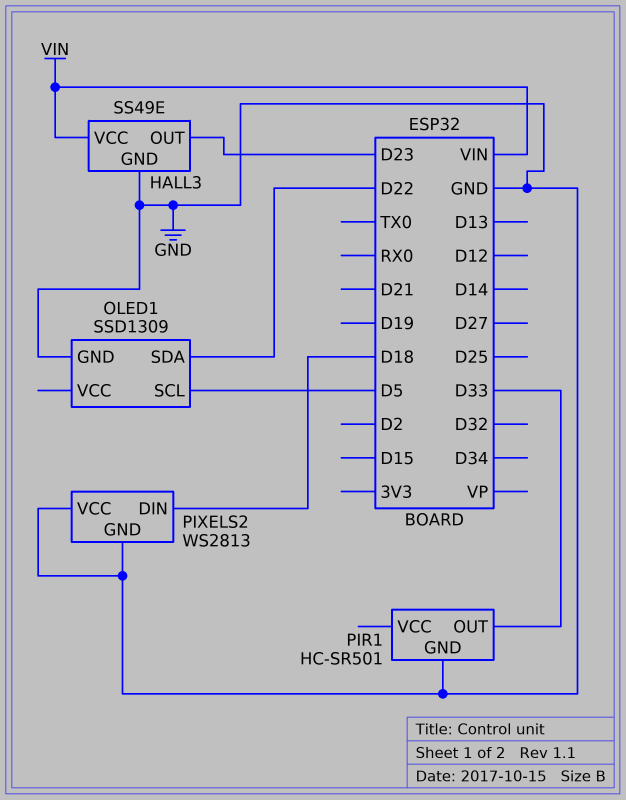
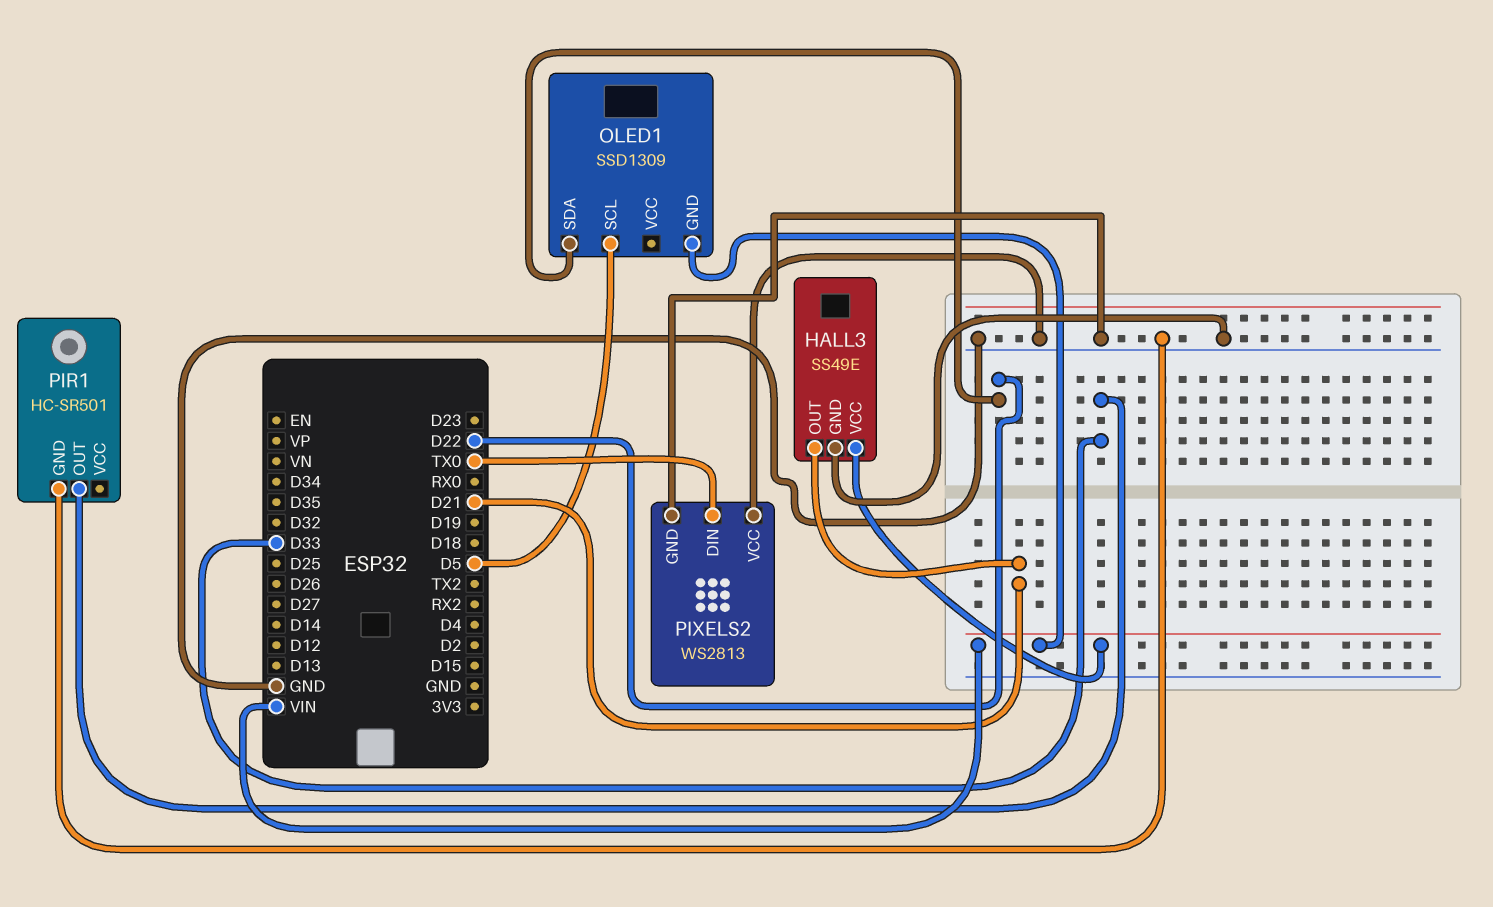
HALL3 pin OUT: D23 -> D21
OLED1 pin GND: GND -> VIN
PIXELS2 pin DIN: D18 -> TX0

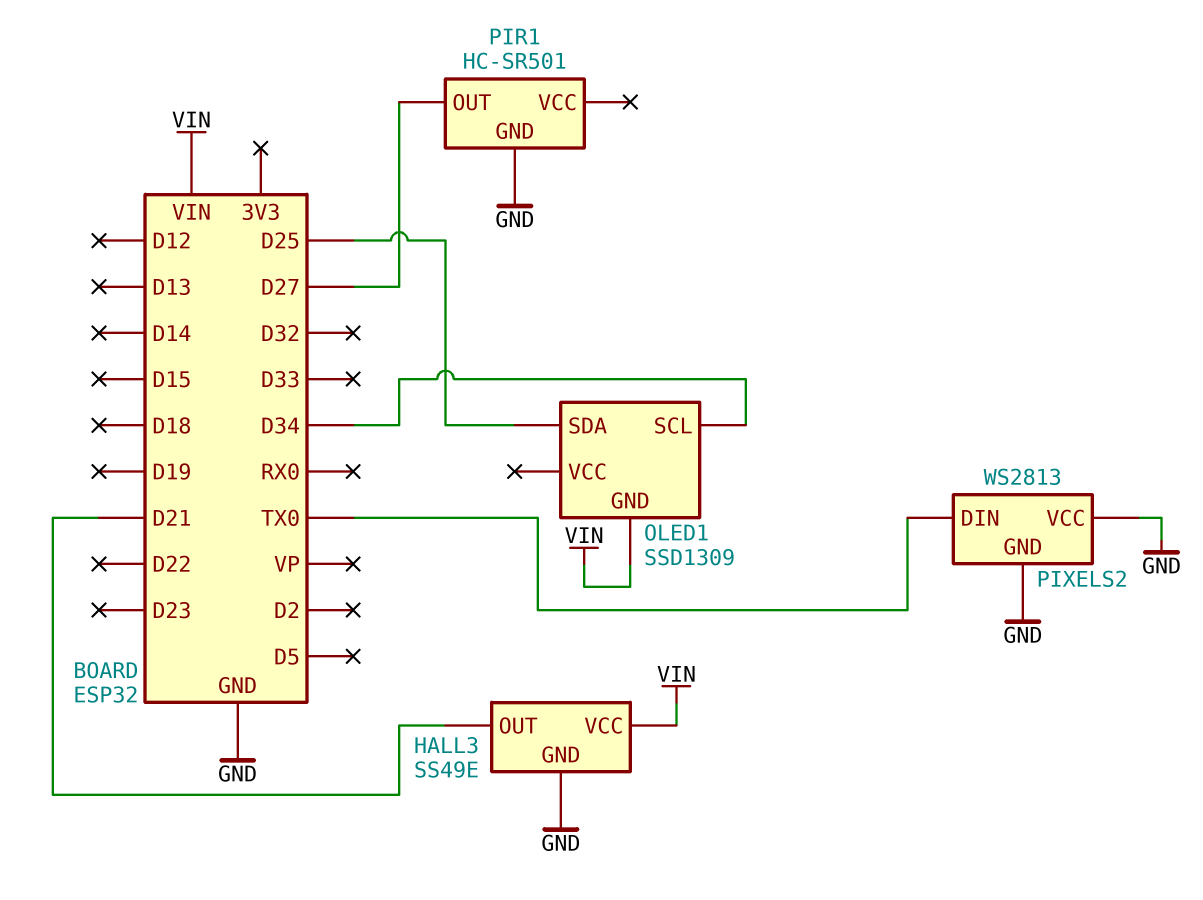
OLED1 pin SCL: D5 -> D34
OLED1 pin SDA: D22 -> D25
PIR1 pin OUT: D33 -> D27

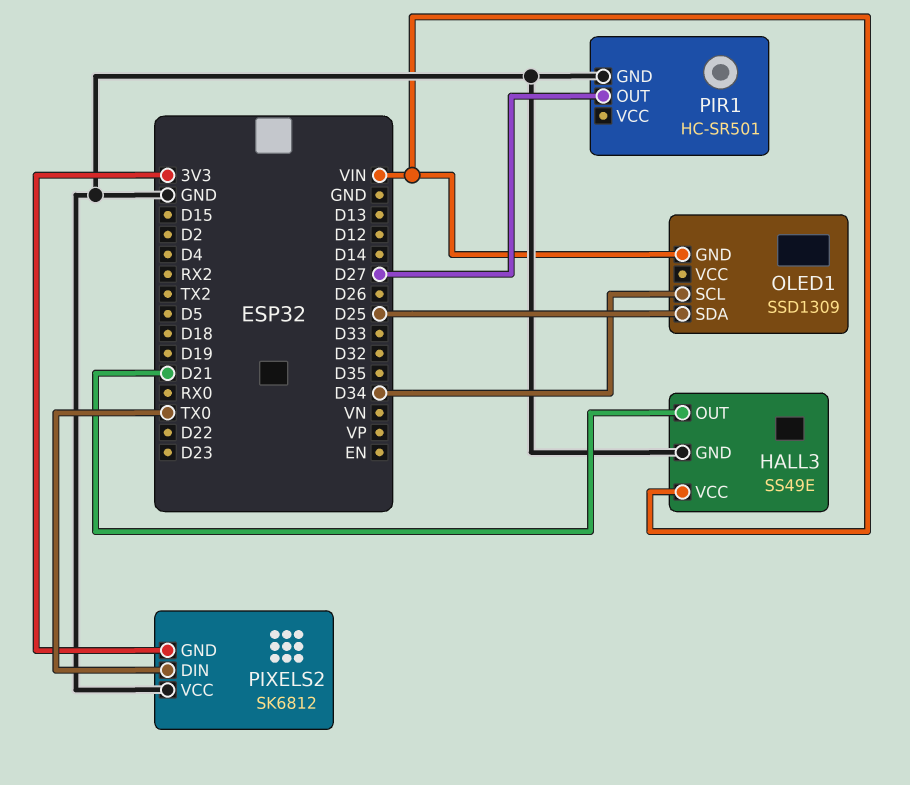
PIXELS2: WS2813 -> SK6812
PIXELS2 pin GND: GND -> 3V3

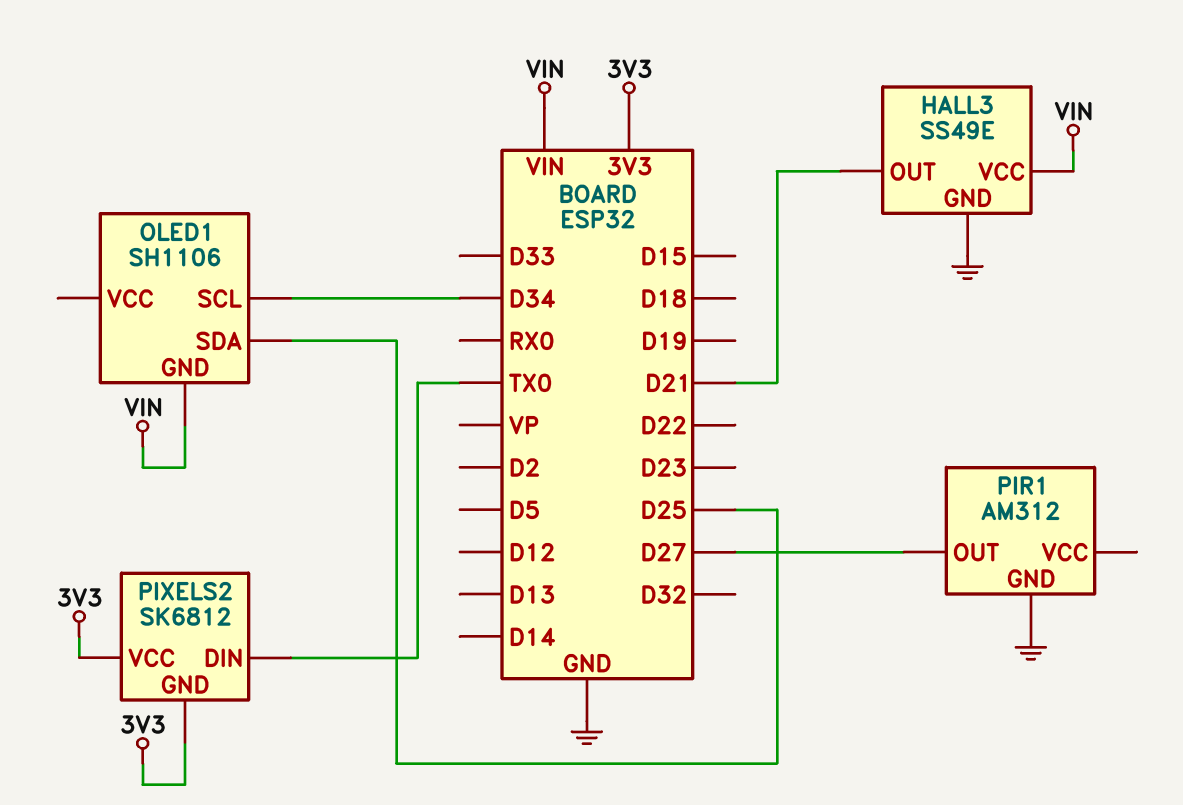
OLED1: SSD1309 -> SH1106
PIR1: HC-SR501 -> AM312
PIXELS2 pin VCC: GND -> 3V3

